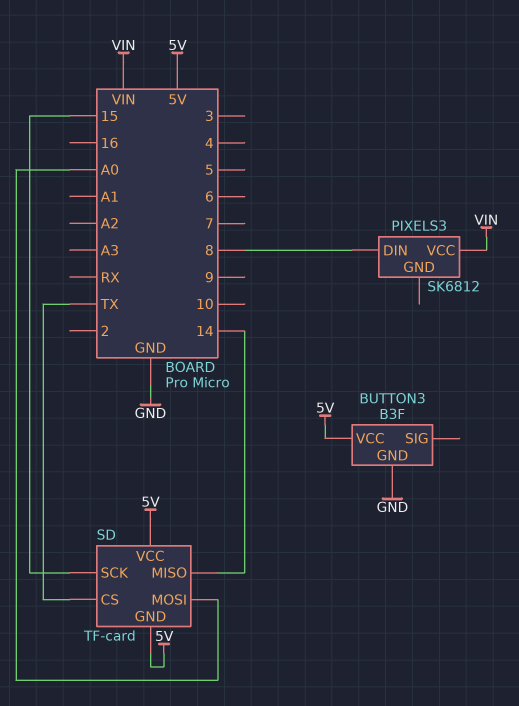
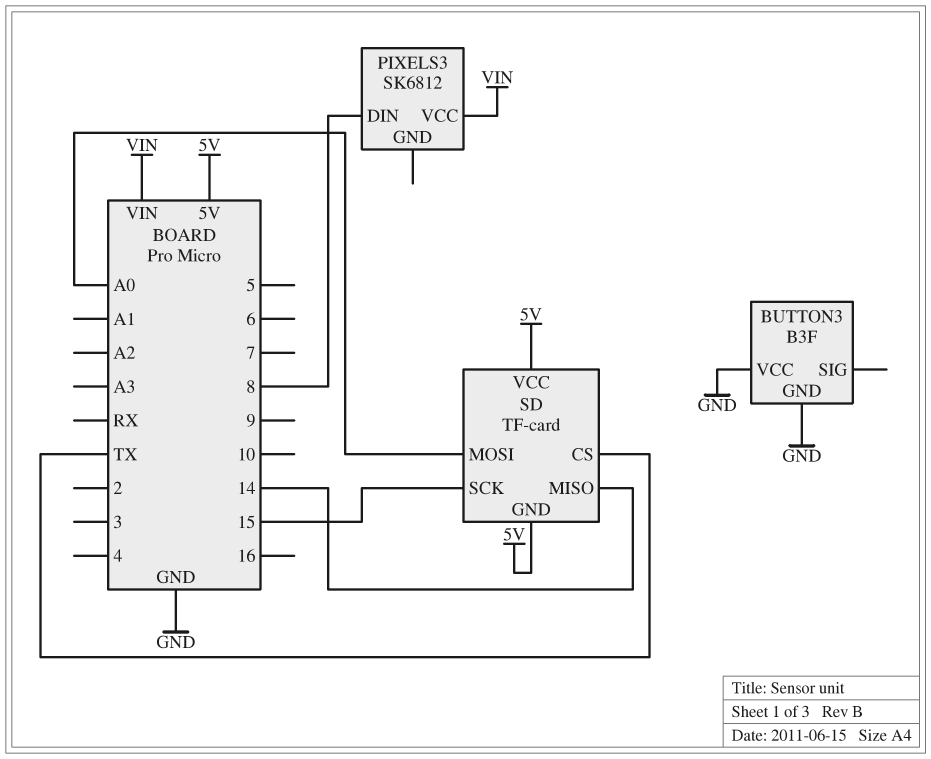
BUTTON3 pin VCC: 5V -> GND

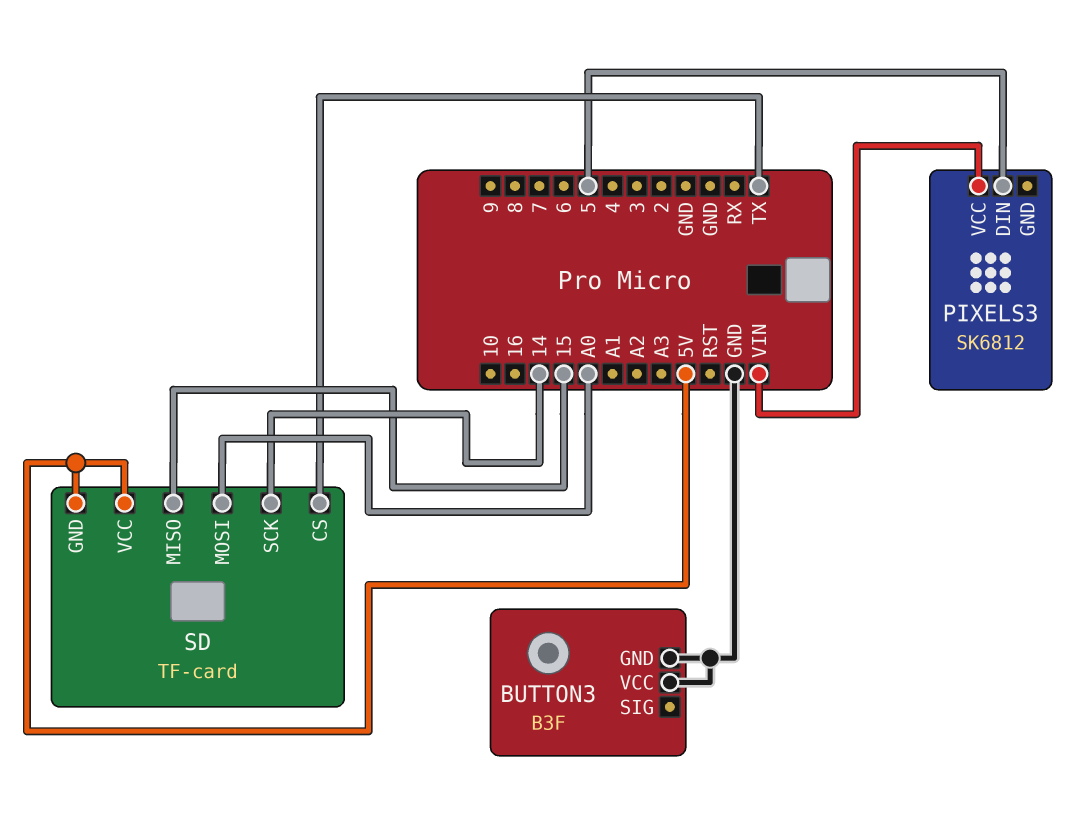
PIXELS3 pin DIN: 8 -> 5
SD pin MISO: 14 -> 15
SD pin SCK: 15 -> 14

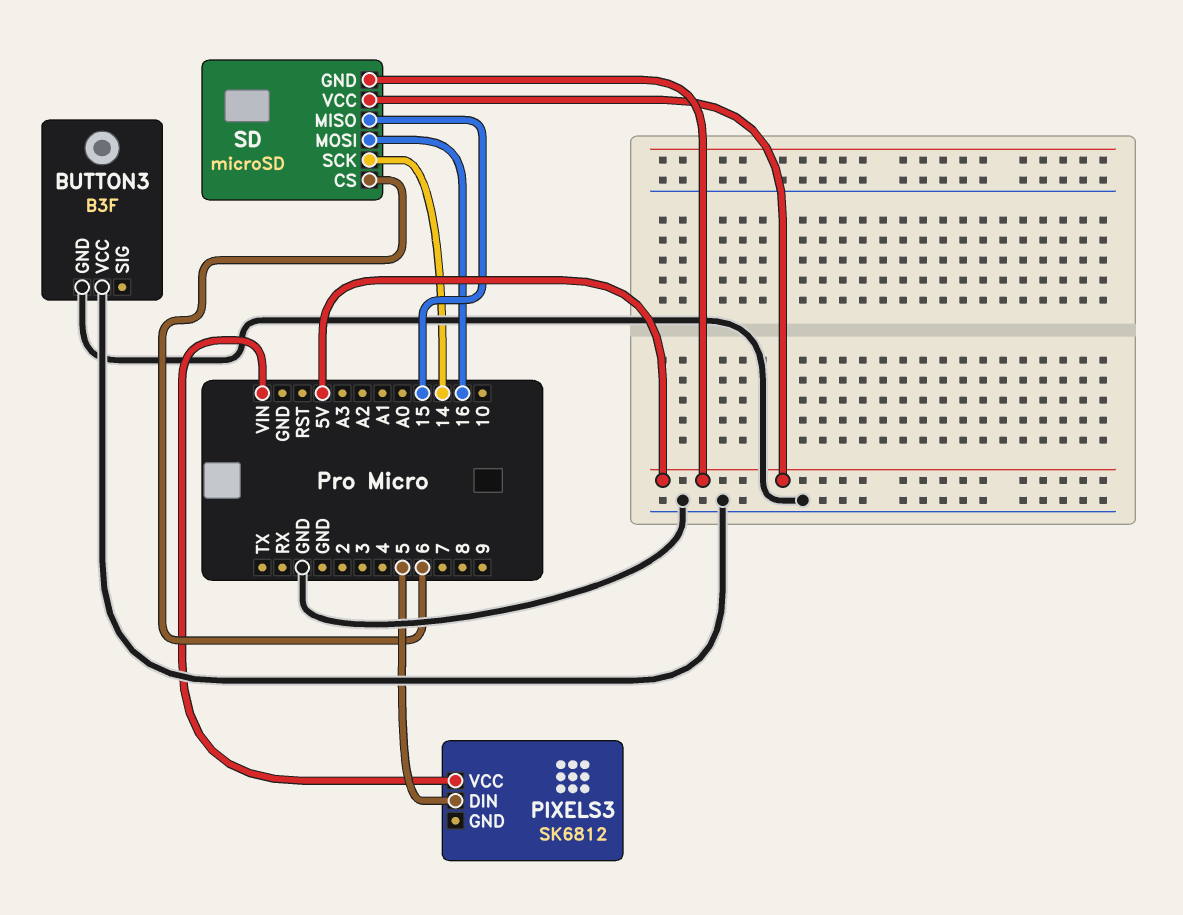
SD: TF-card -> microSD
SD pin CS: TX -> 6
SD pin MOSI: A0 -> 16

